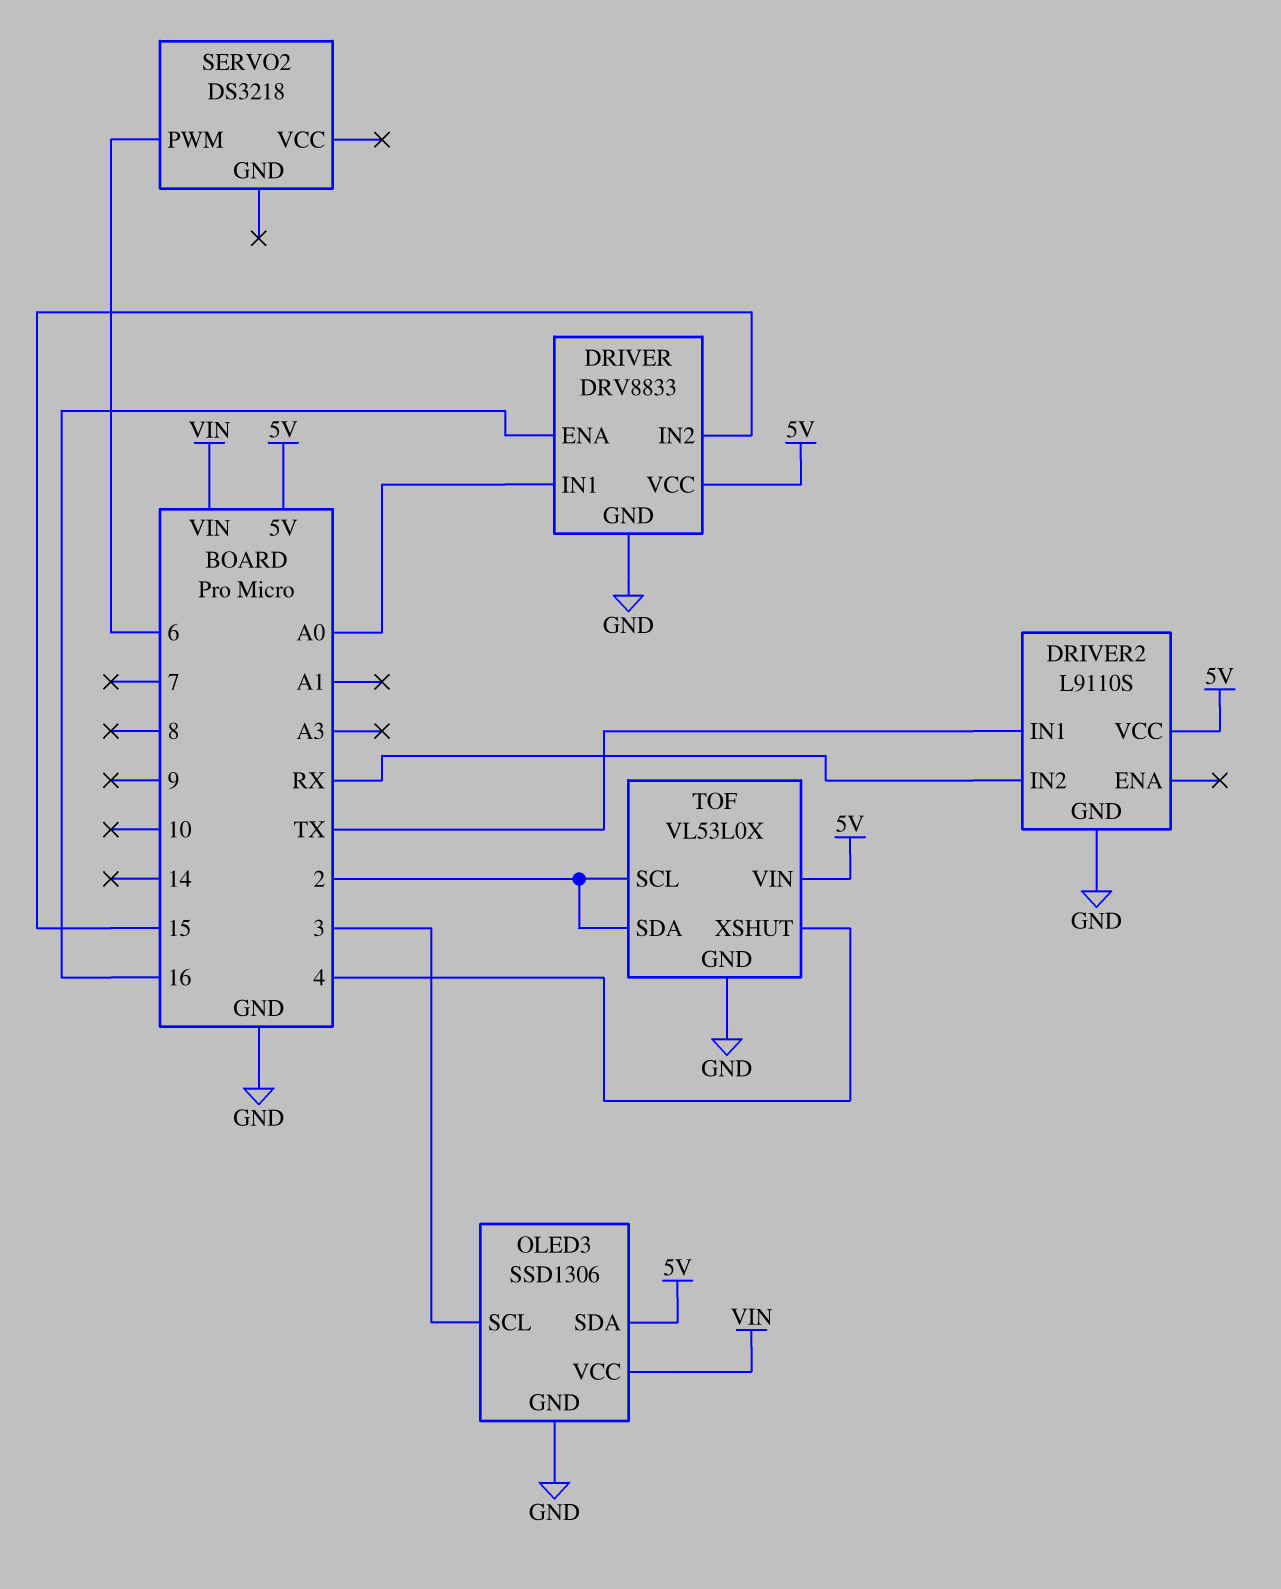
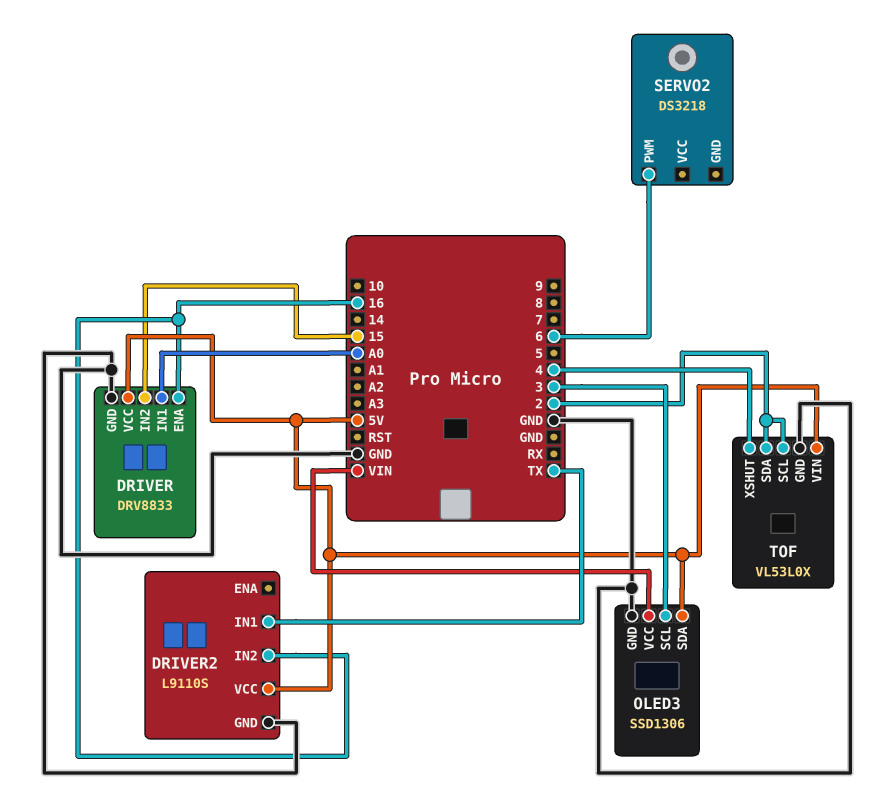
DRIVER2 pin IN2: RX -> 16

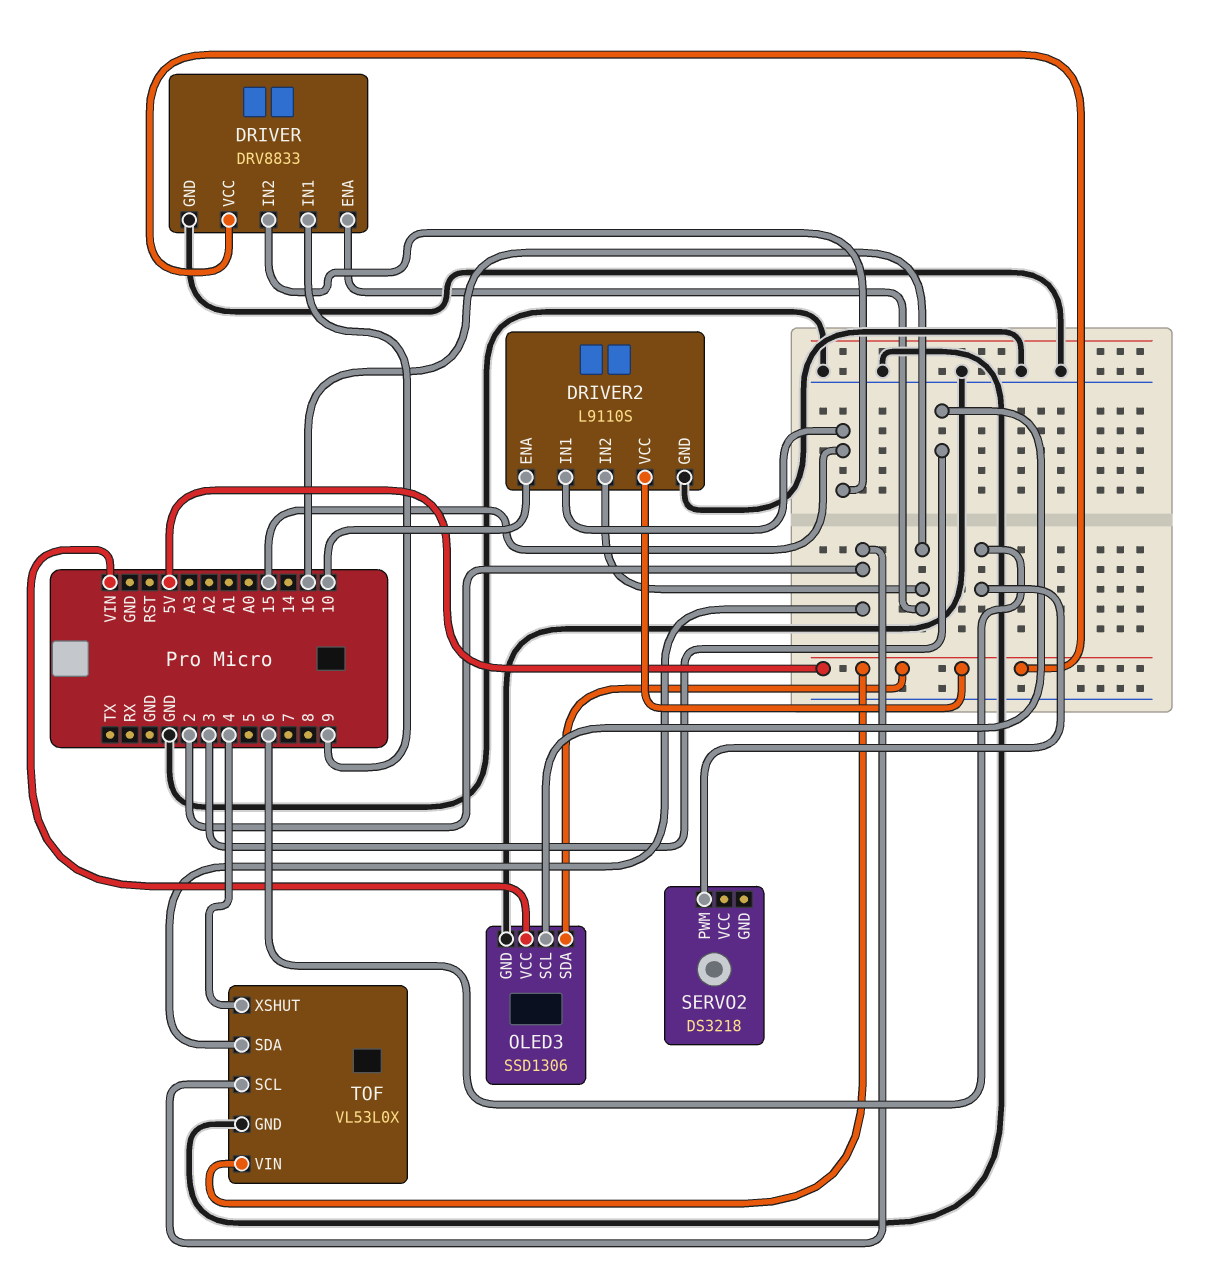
DRIVER pin IN1: A0 -> 9
DRIVER2 pin ENA: none -> 10
DRIVER2 pin IN1: TX -> 15

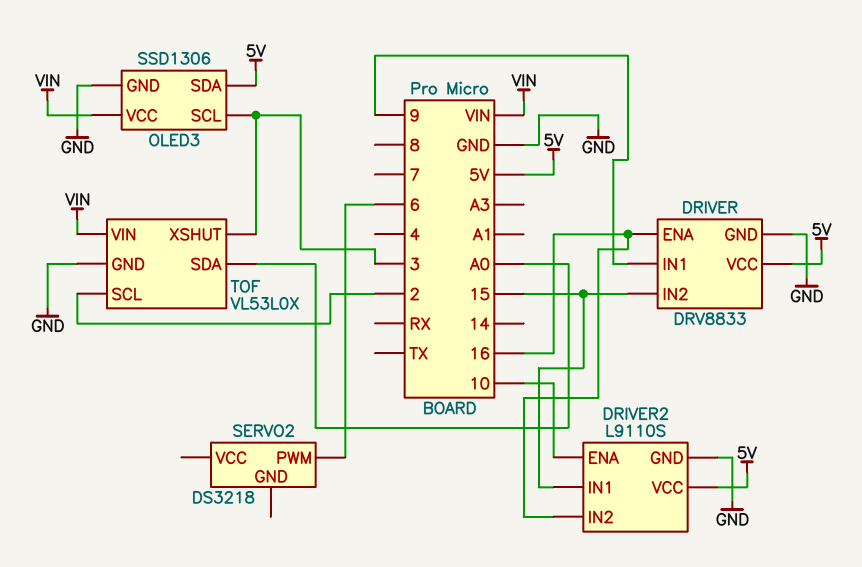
TOF pin SDA: 2 -> A0
TOF pin VIN: 5V -> VIN
TOF pin XSHUT: 4 -> 3

